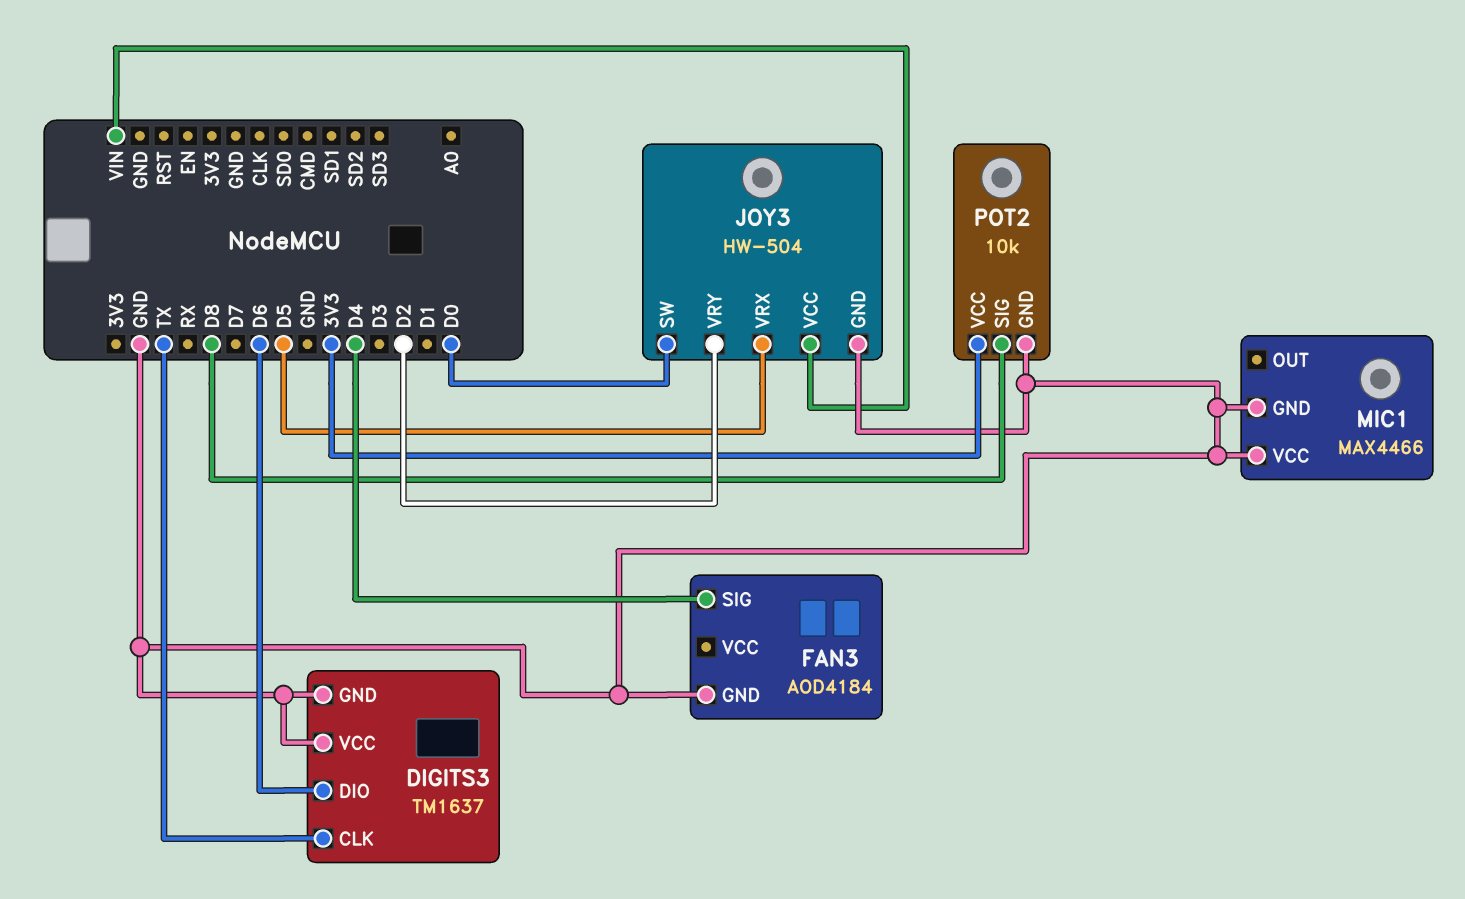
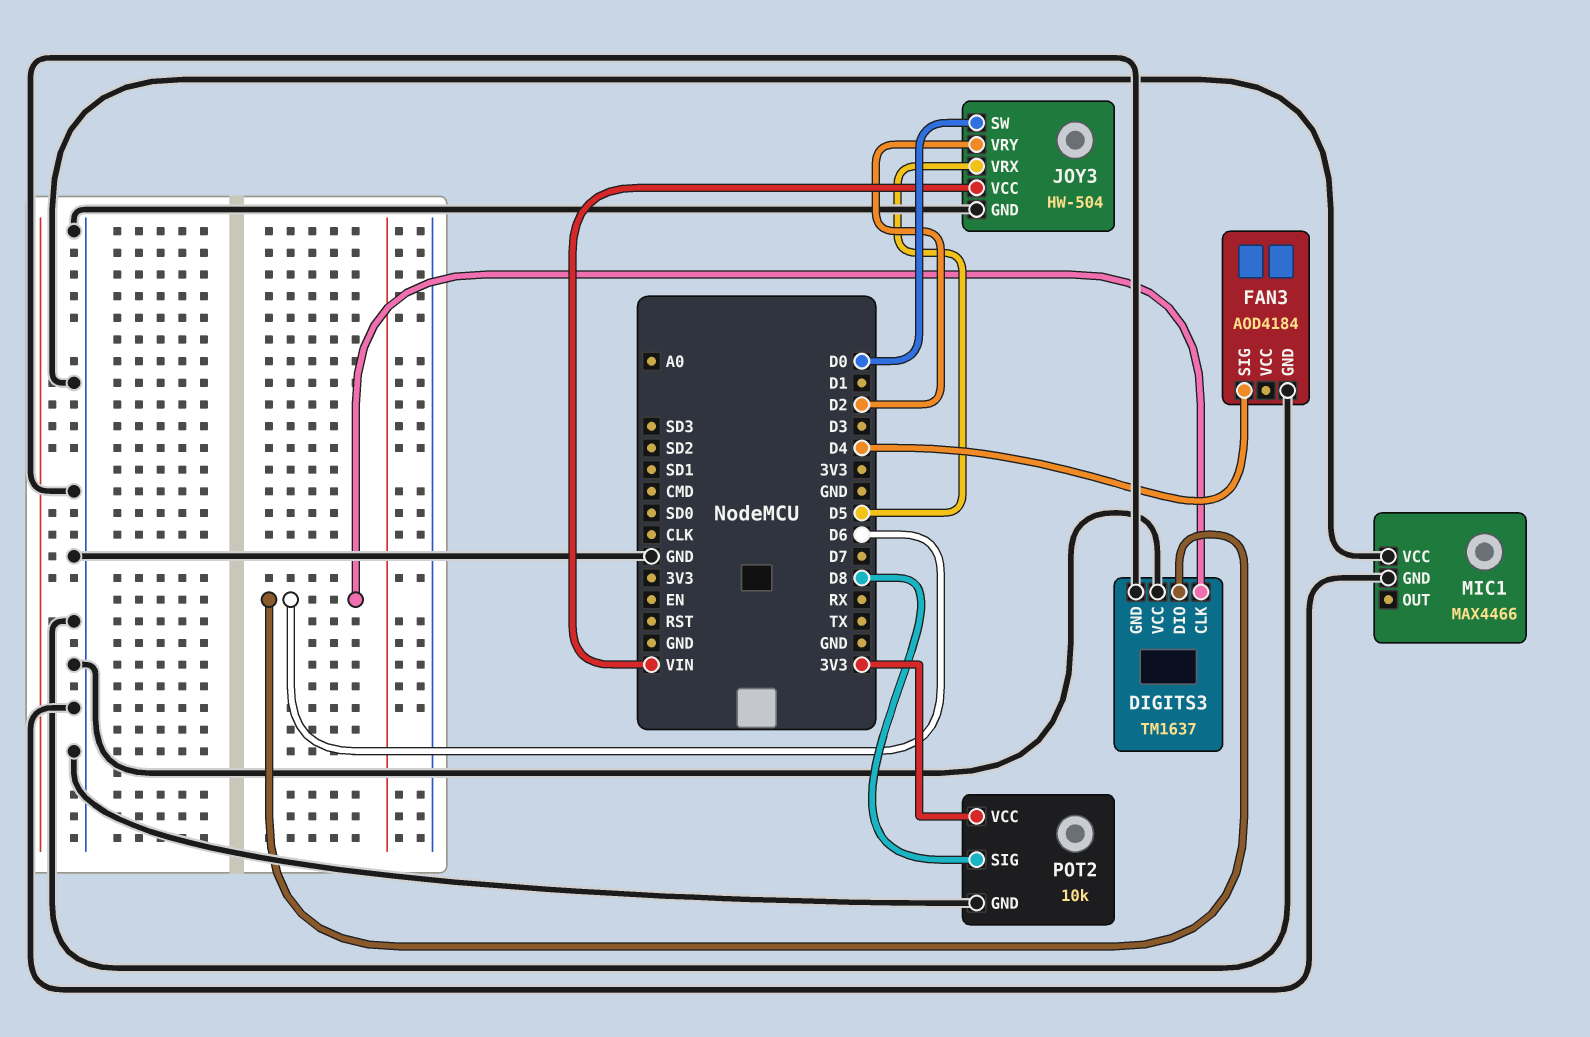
DIGITS3 pin CLK: TX -> D6

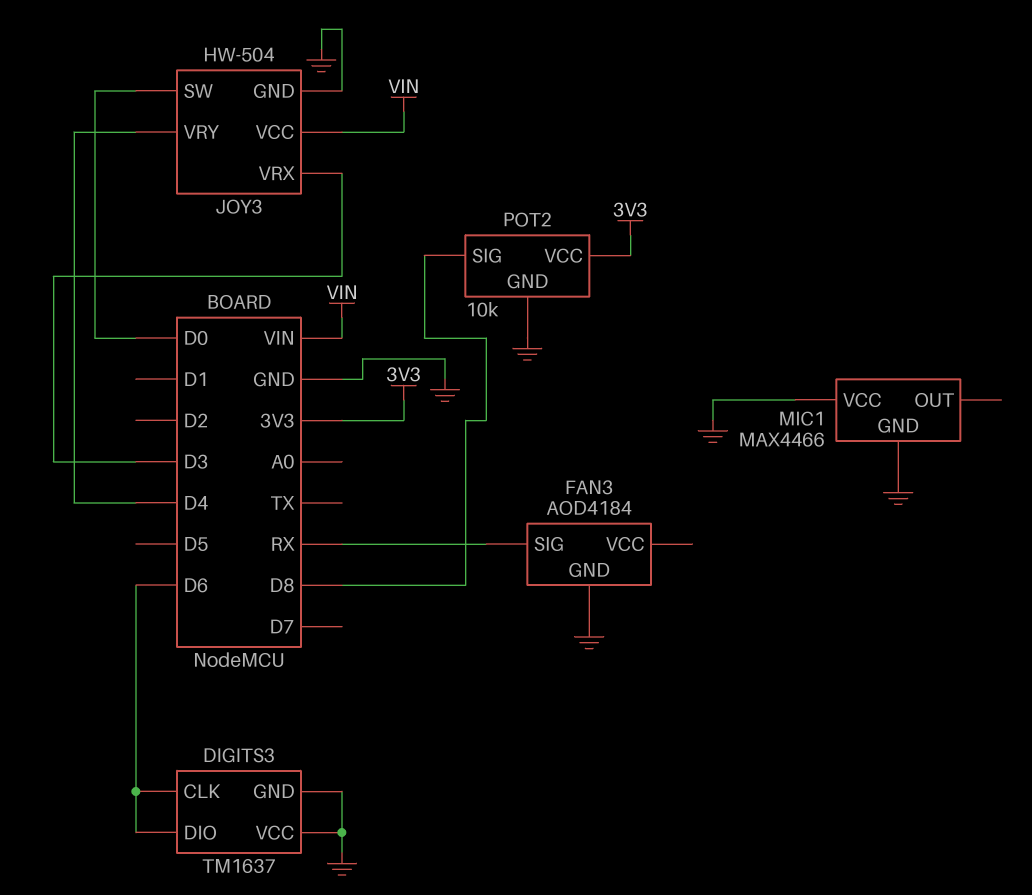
FAN3 pin SIG: D4 -> RX
JOY3 pin VRX: D5 -> D3
JOY3 pin VRY: D2 -> D4

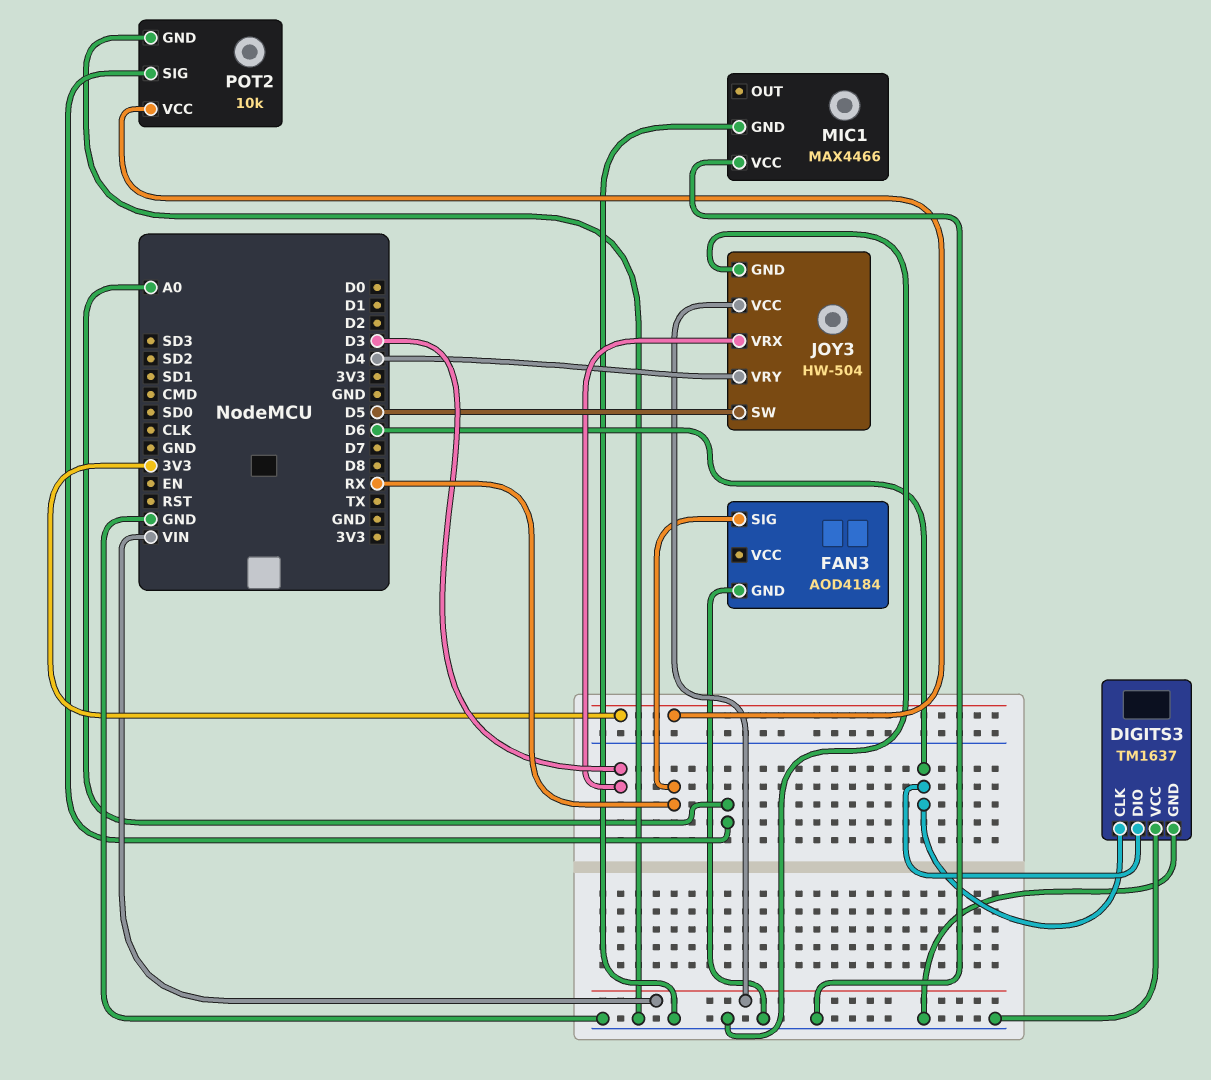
JOY3 pin SW: D0 -> D5
POT2 pin SIG: D8 -> A0

